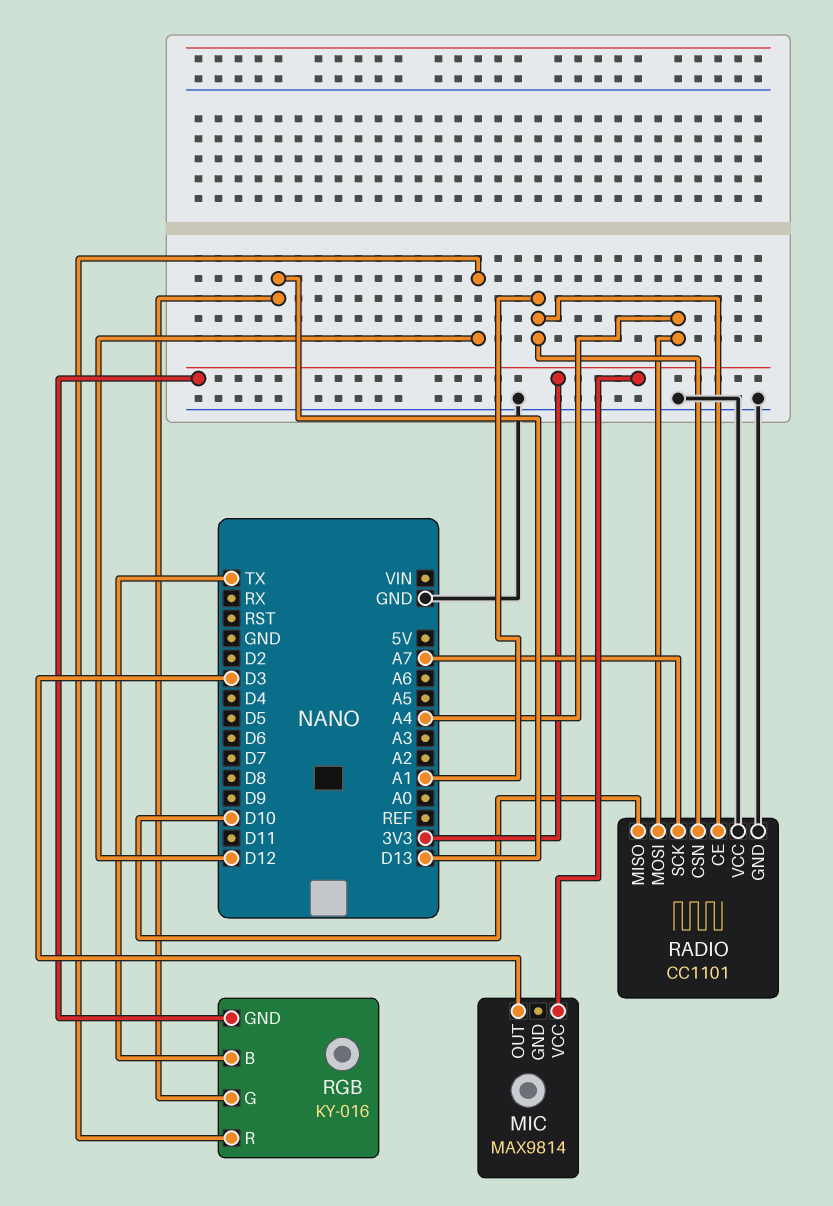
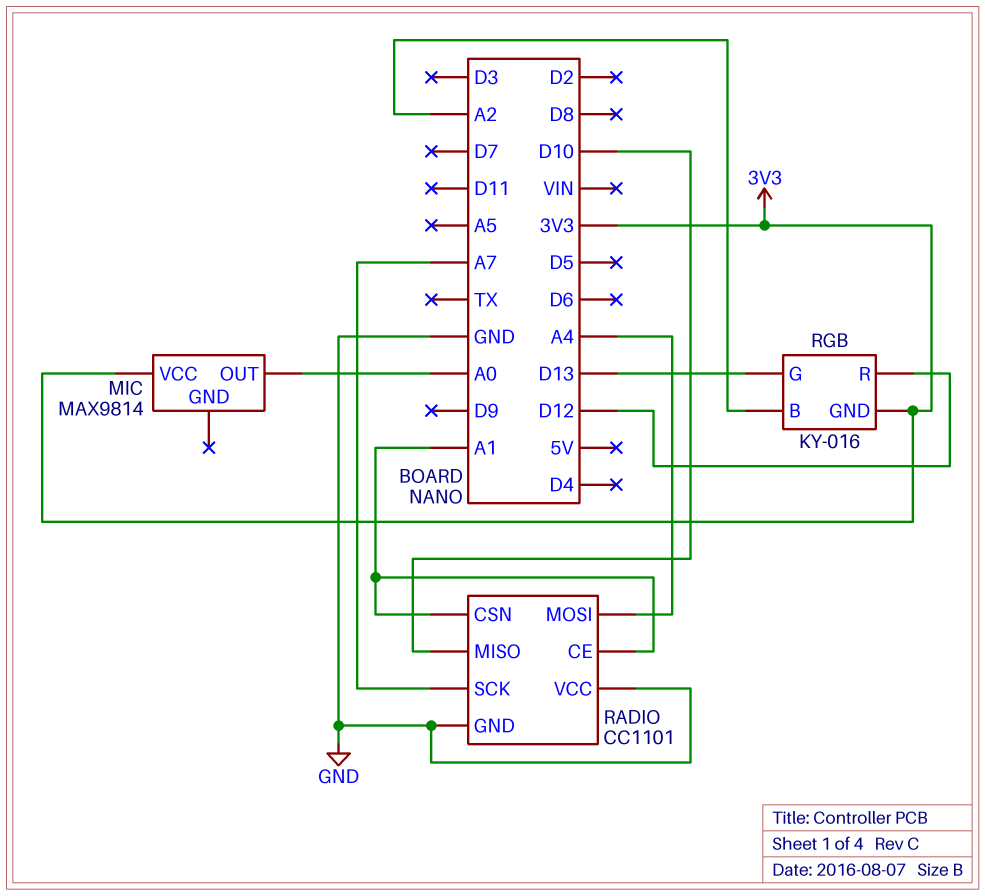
MIC pin OUT: D3 -> A0
RGB pin B: TX -> A2

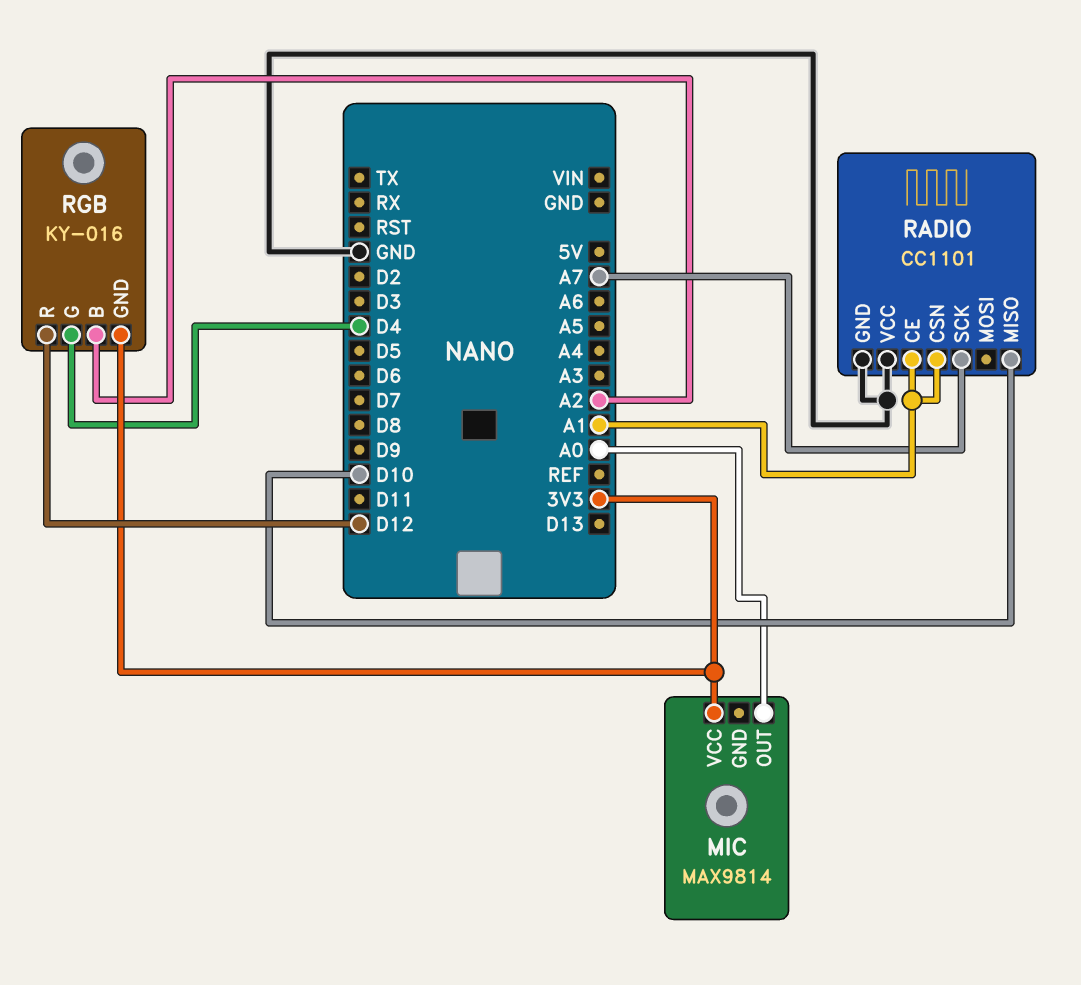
RADIO pin MOSI: A4 -> none
RGB pin G: D13 -> D4

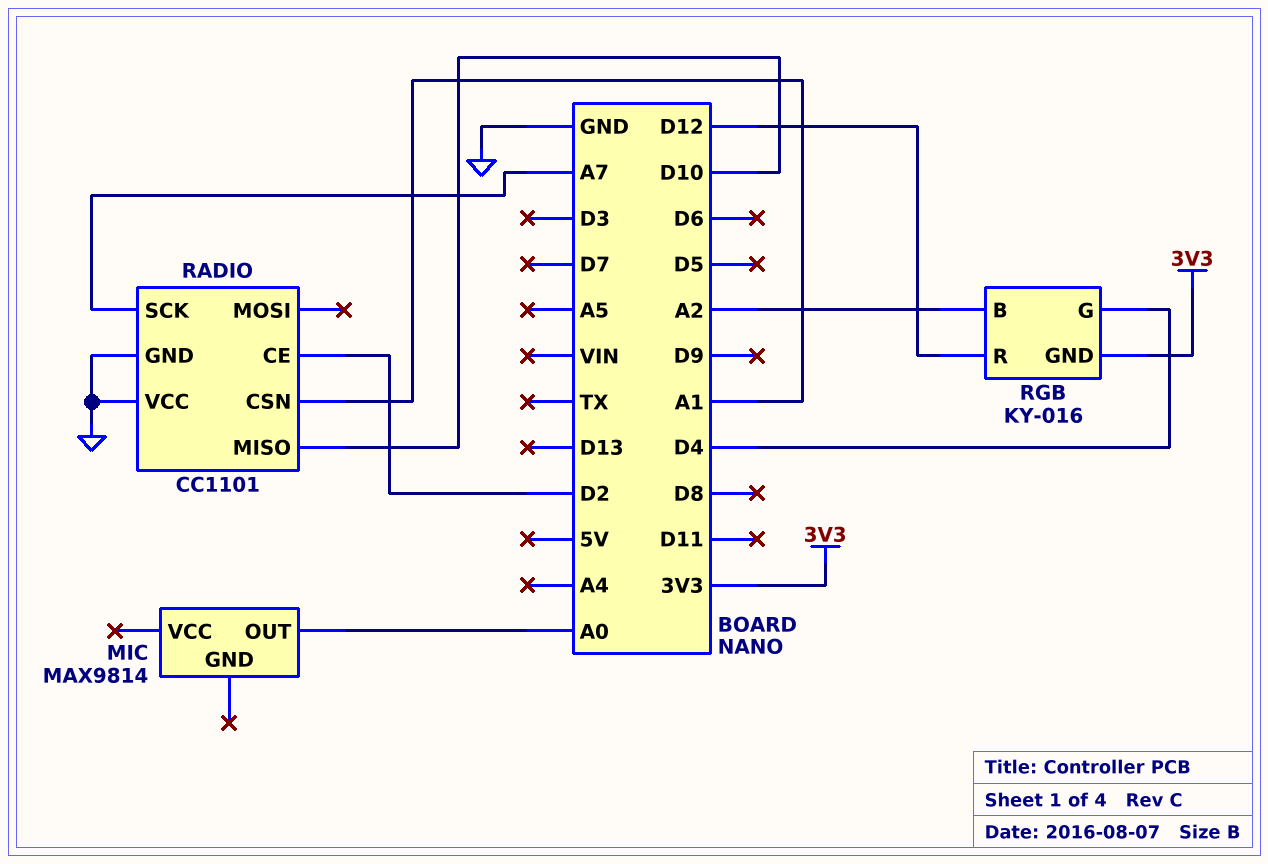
MIC pin VCC: 3V3 -> none
RADIO pin CE: A1 -> D2

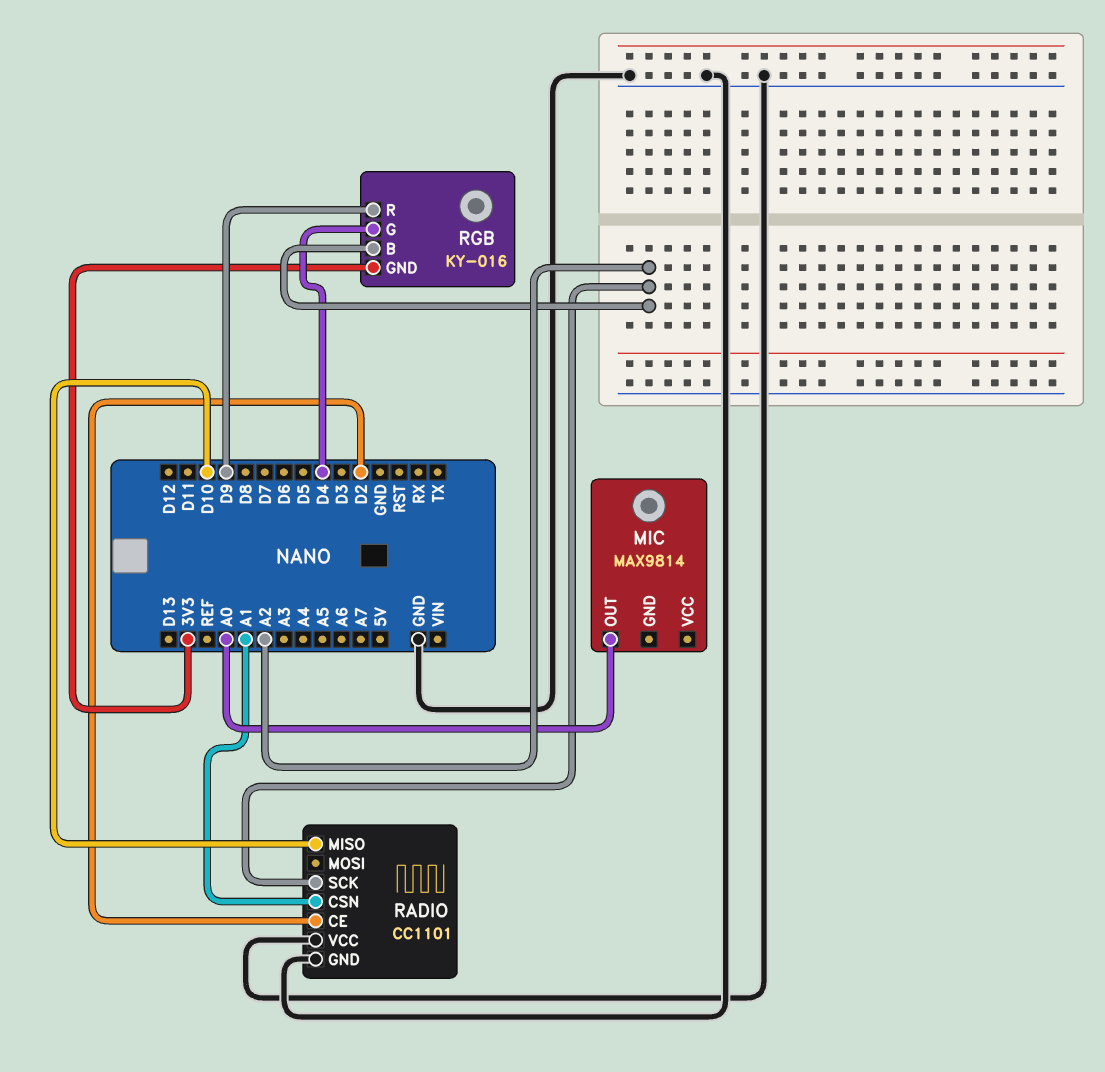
RADIO pin SCK: A7 -> A2
RGB pin R: D12 -> D9

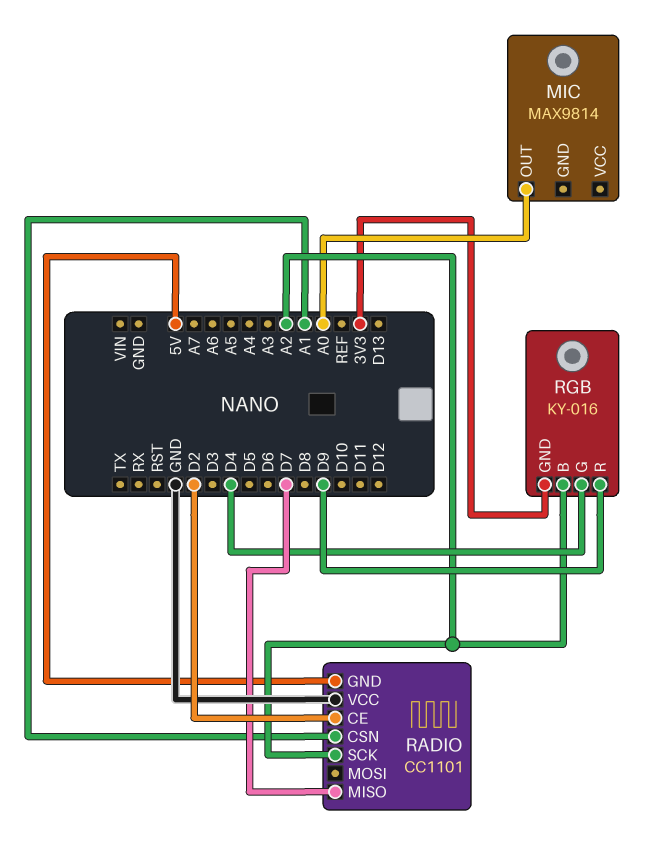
RADIO pin GND: GND -> 5V
RADIO pin MISO: D10 -> D7

